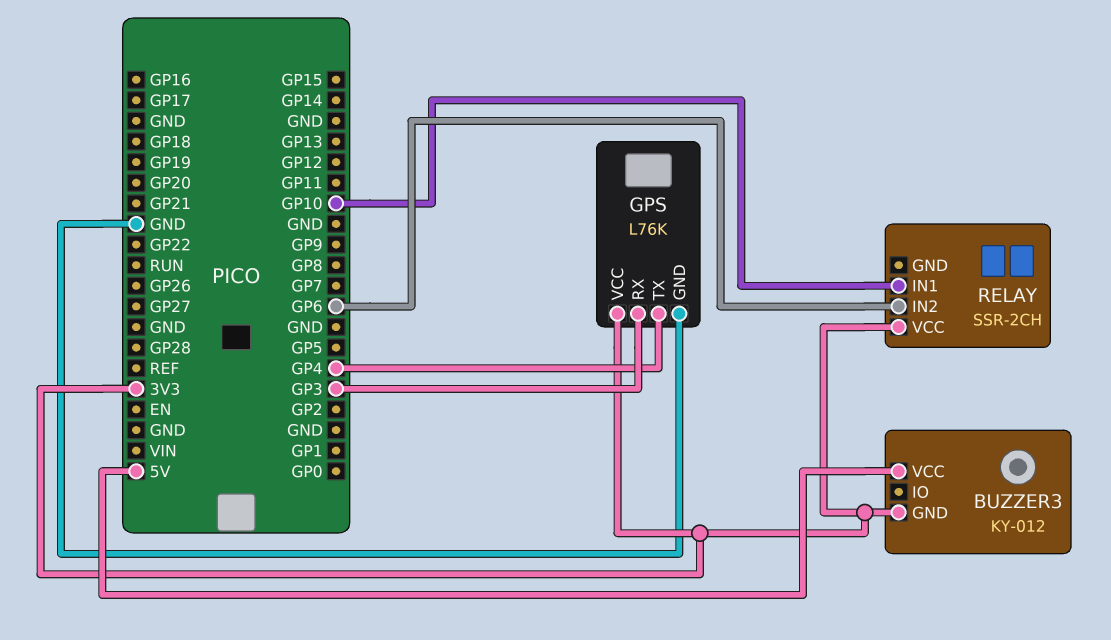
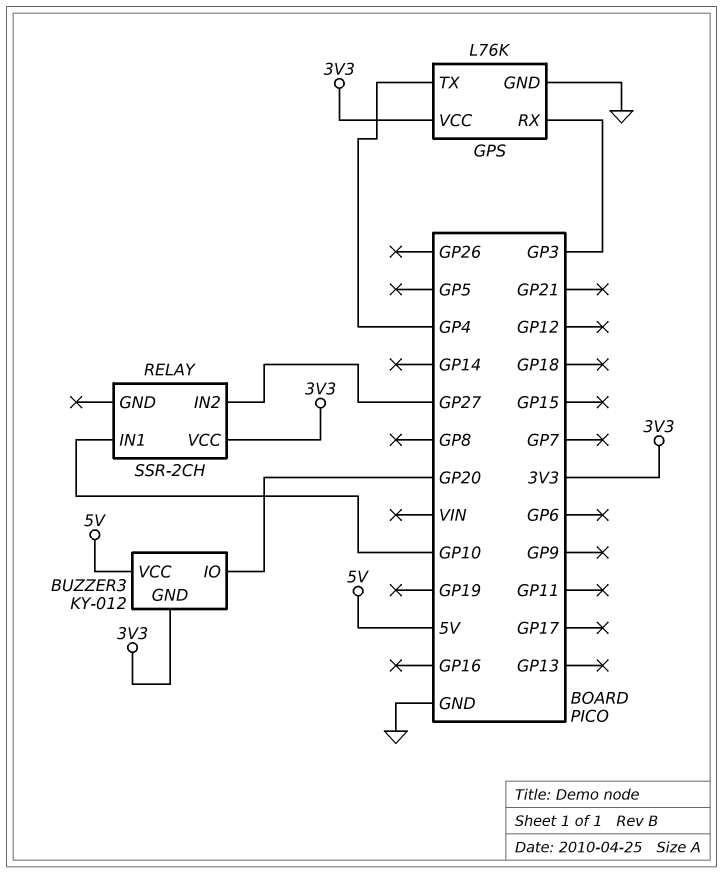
BUZZER3 pin IO: none -> GP20
RELAY pin IN2: GP6 -> GP27

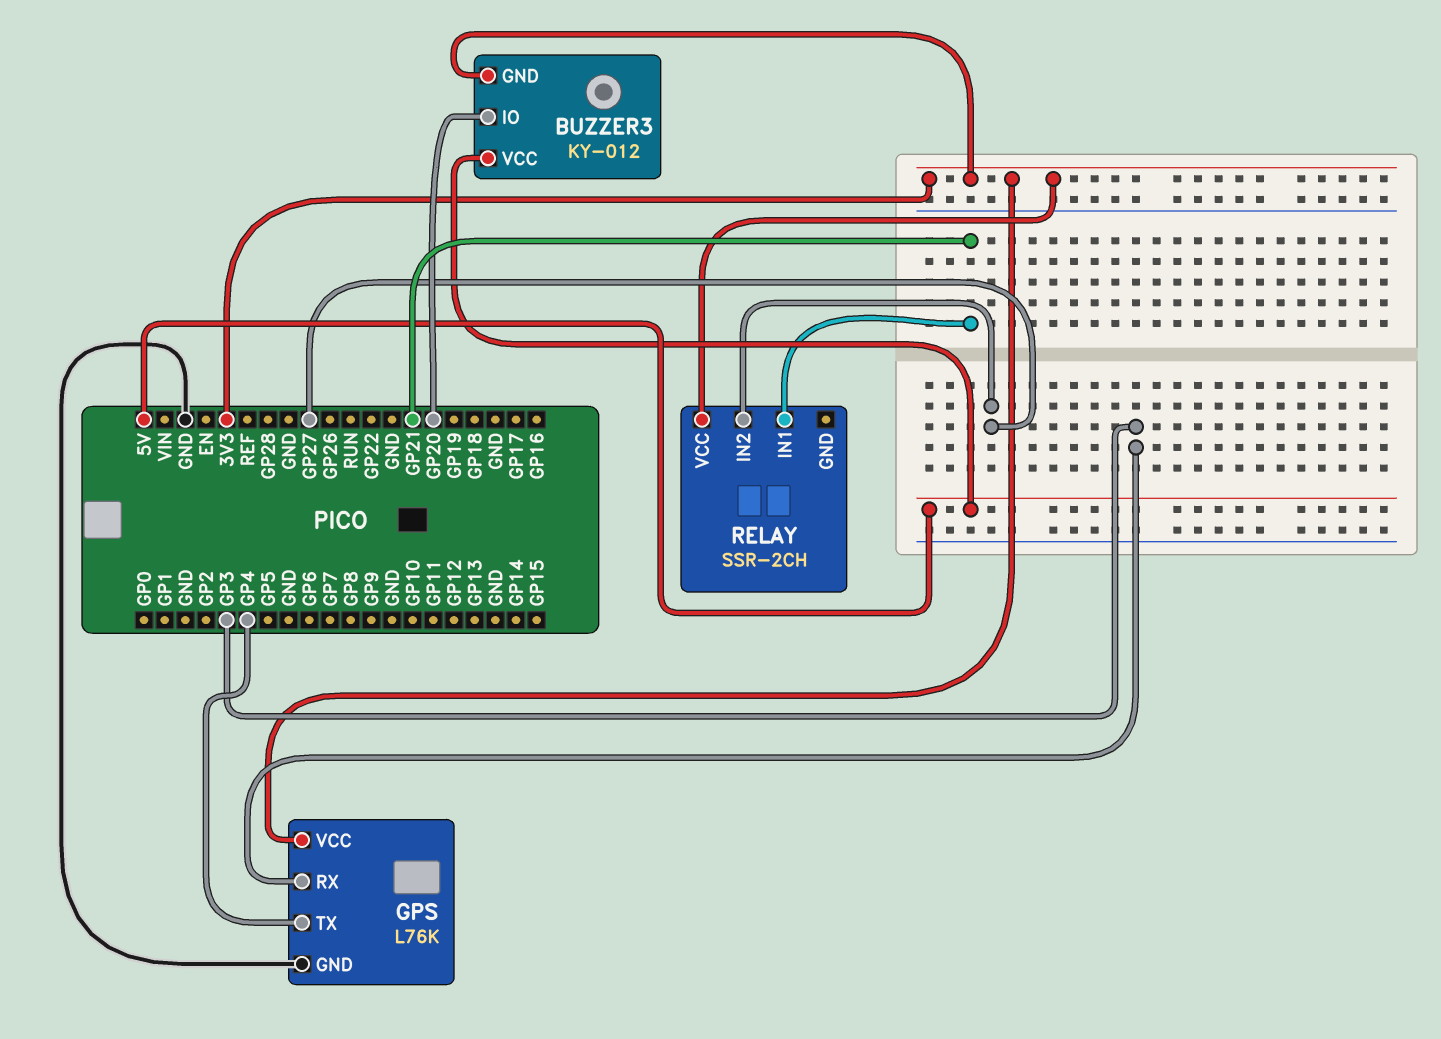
RELAY pin IN1: GP10 -> GP21

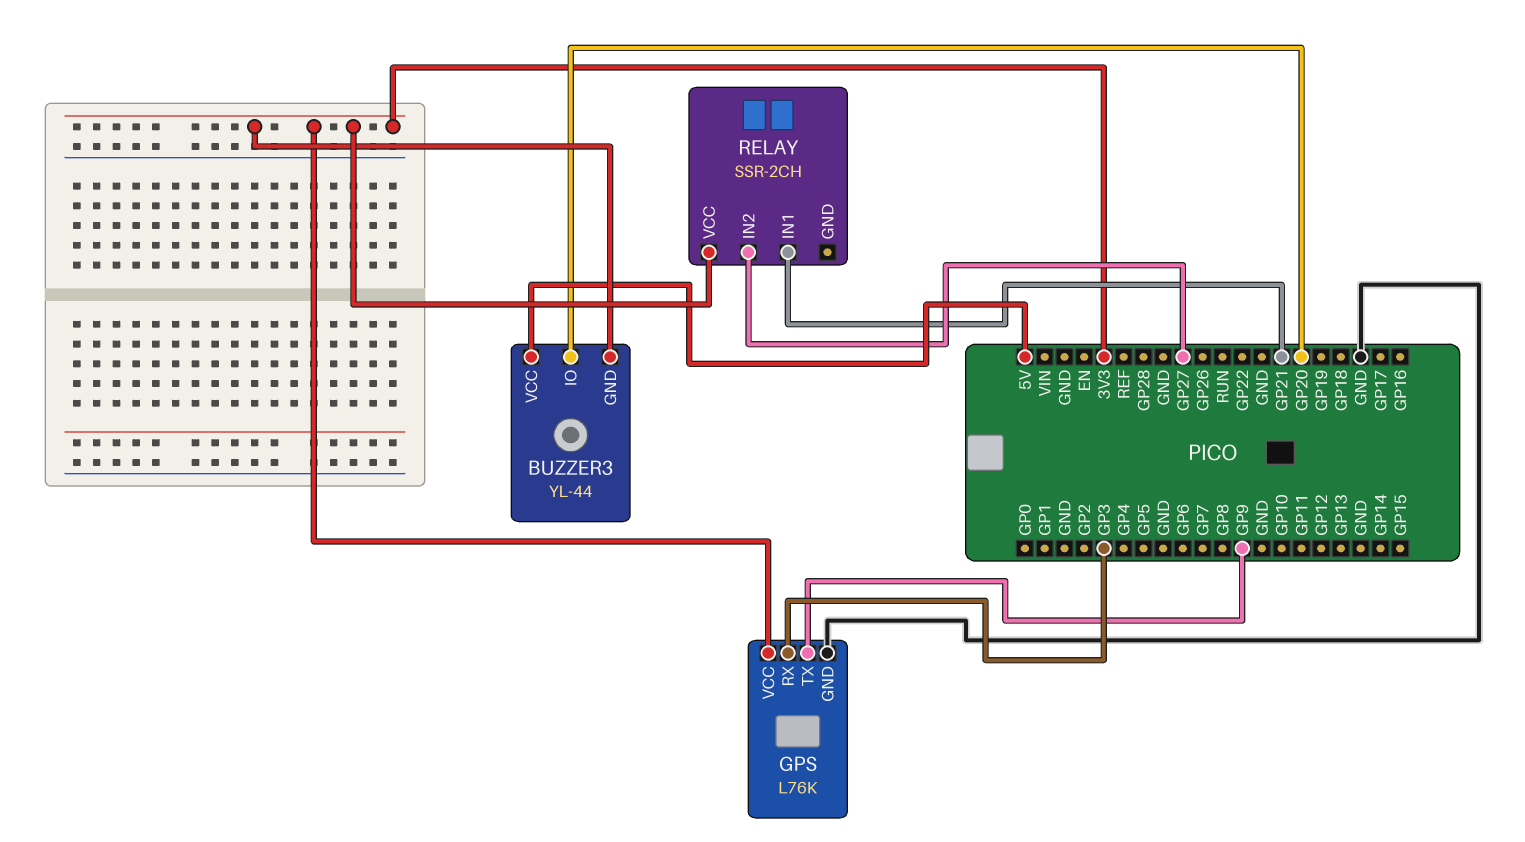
BUZZER3: KY-012 -> YL-44
GPS pin TX: GP4 -> GP9

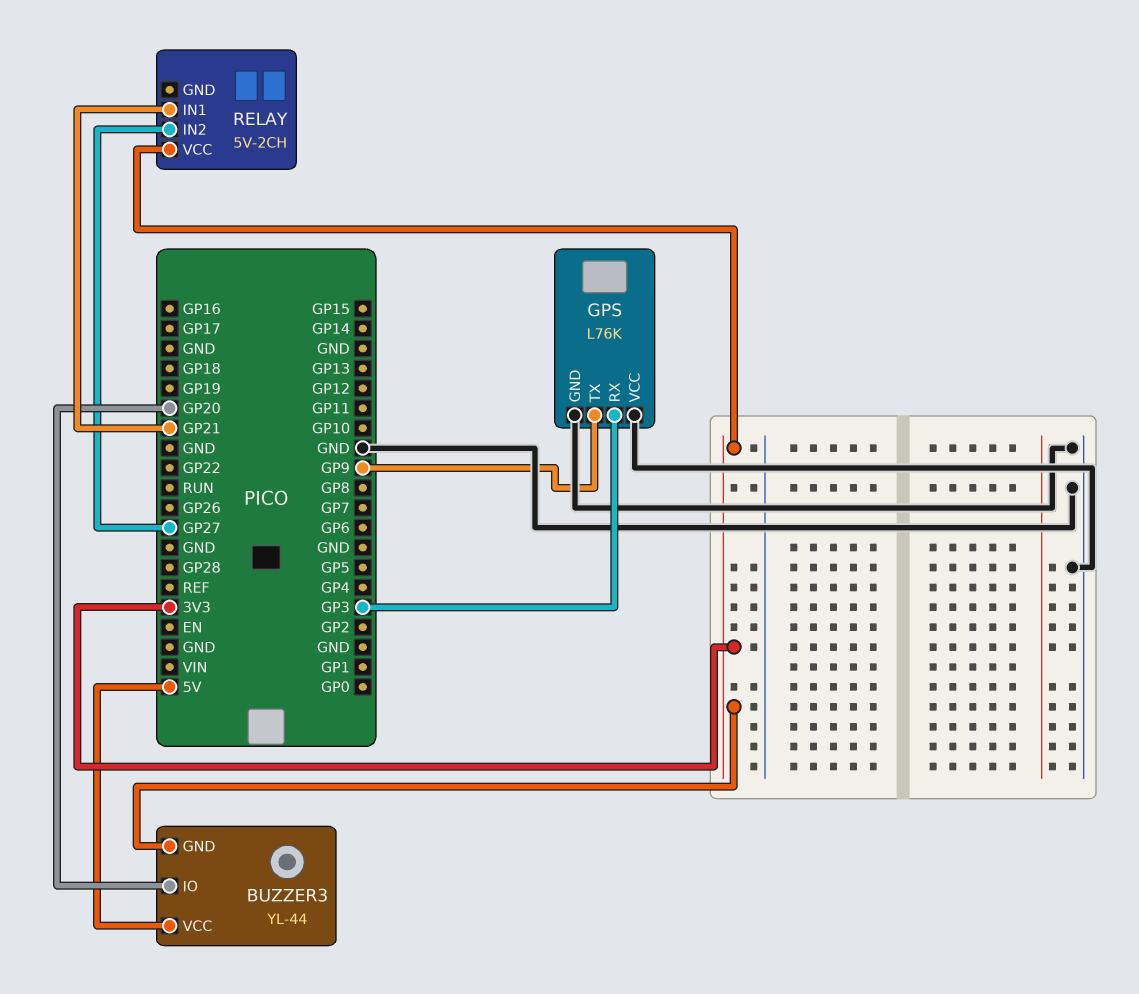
GPS pin VCC: 3V3 -> GND
RELAY: SSR-2CH -> 5V-2CH

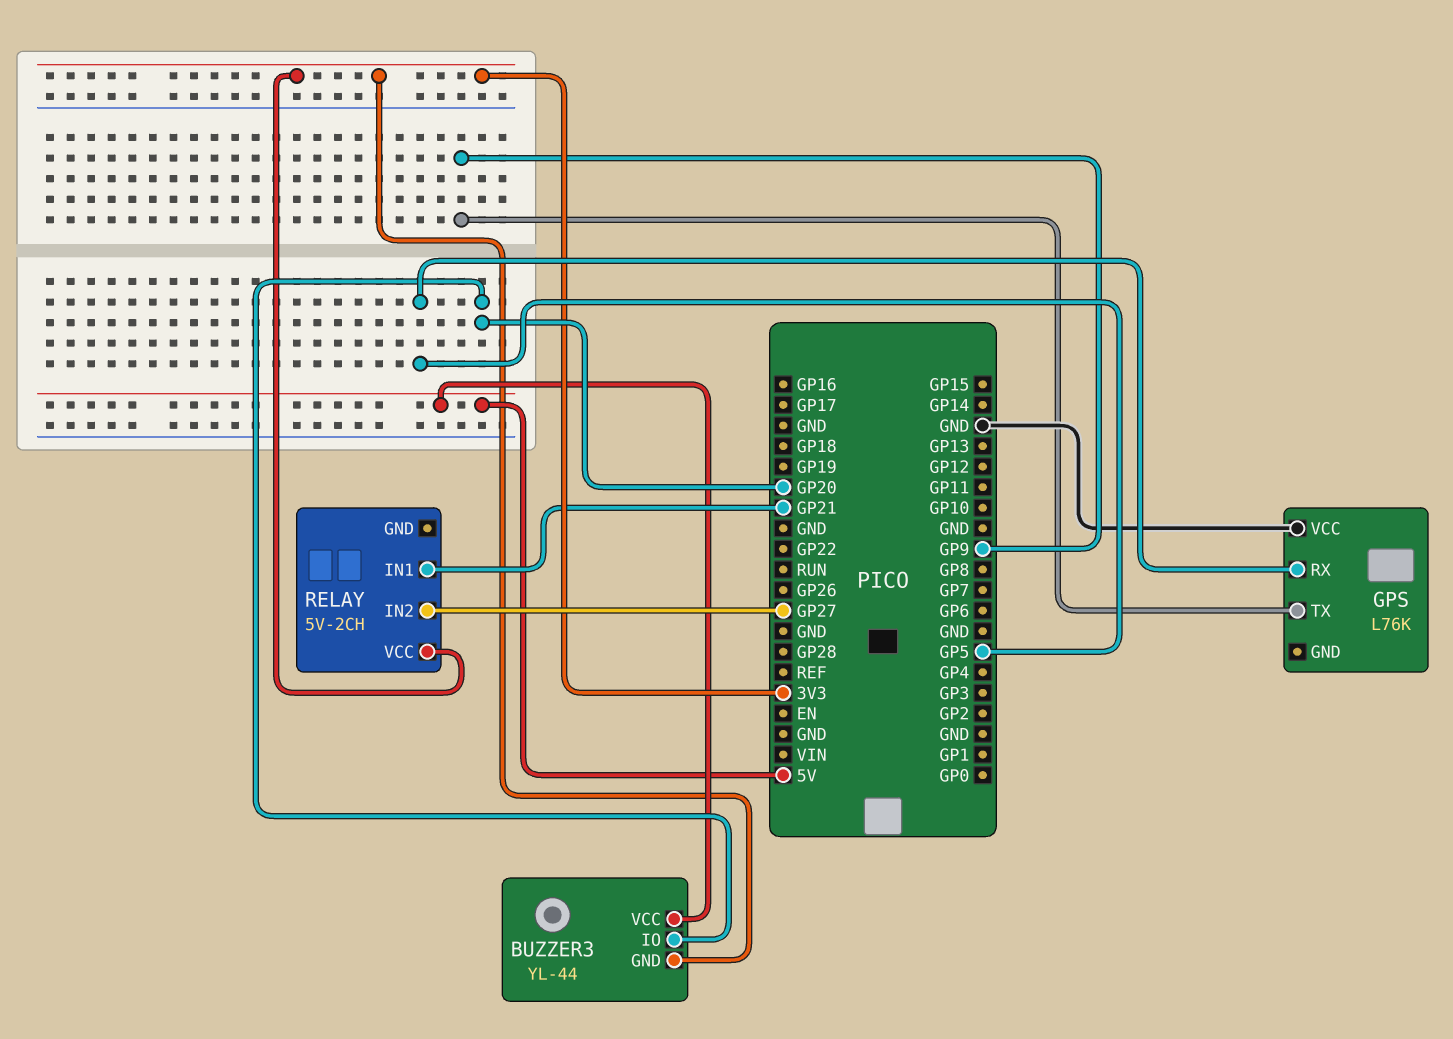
GPS pin GND: GND -> none
GPS pin RX: GP3 -> GP5

